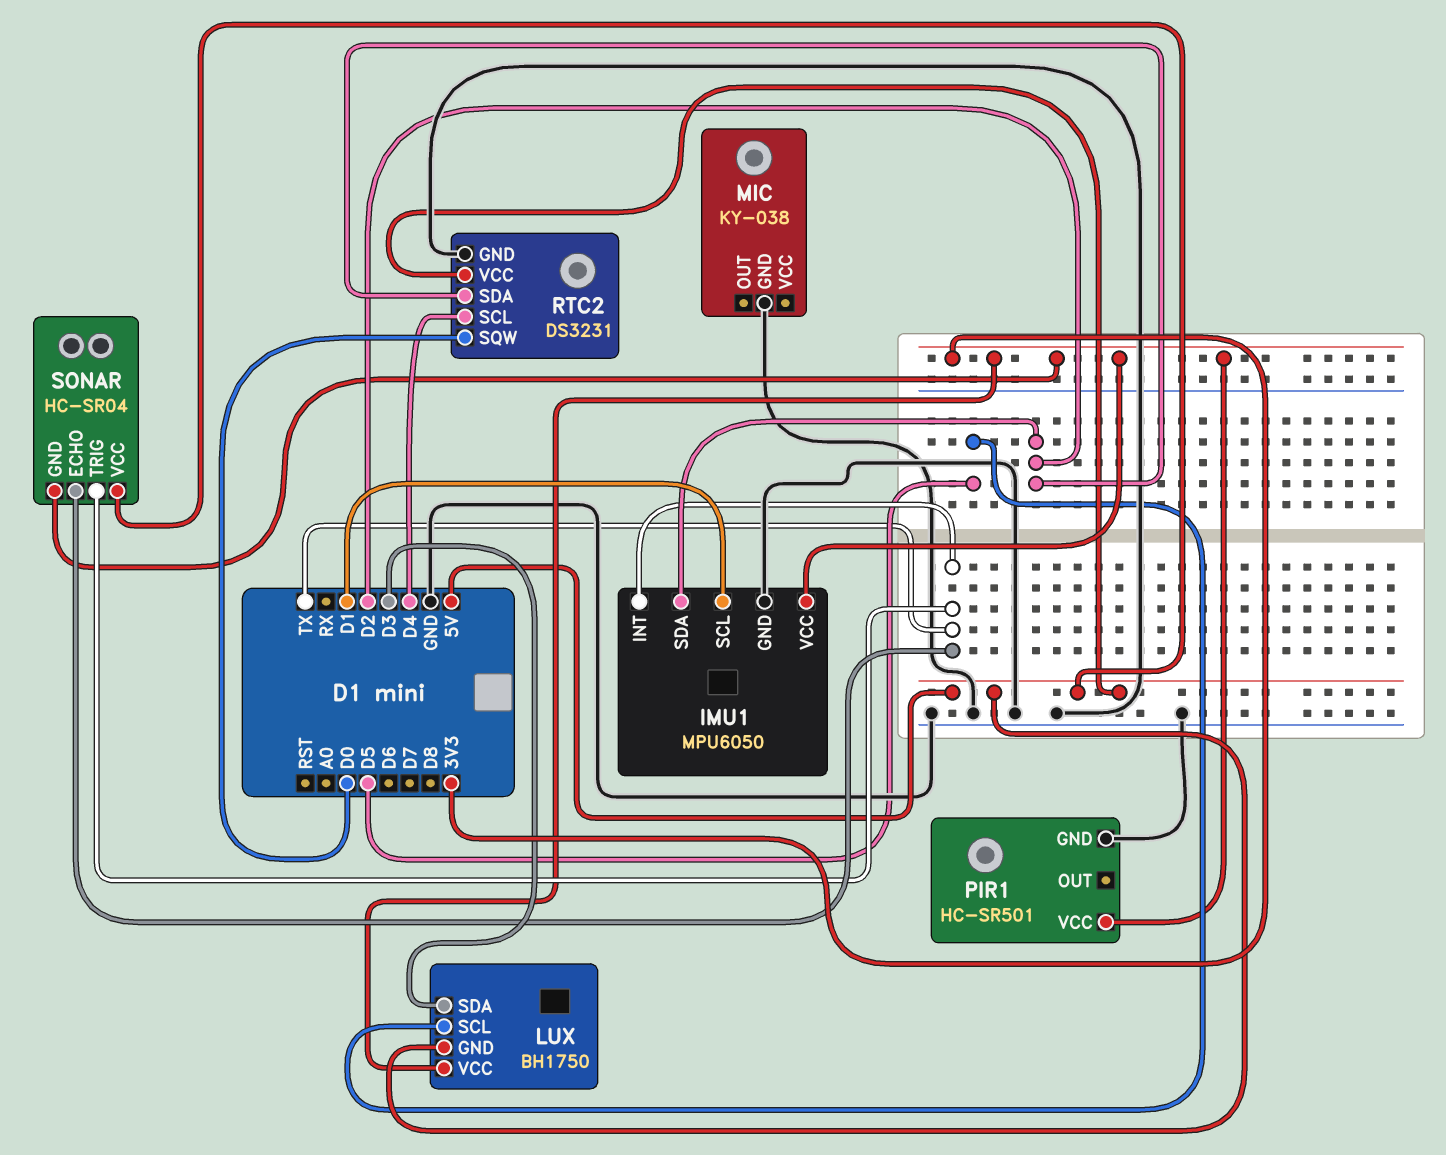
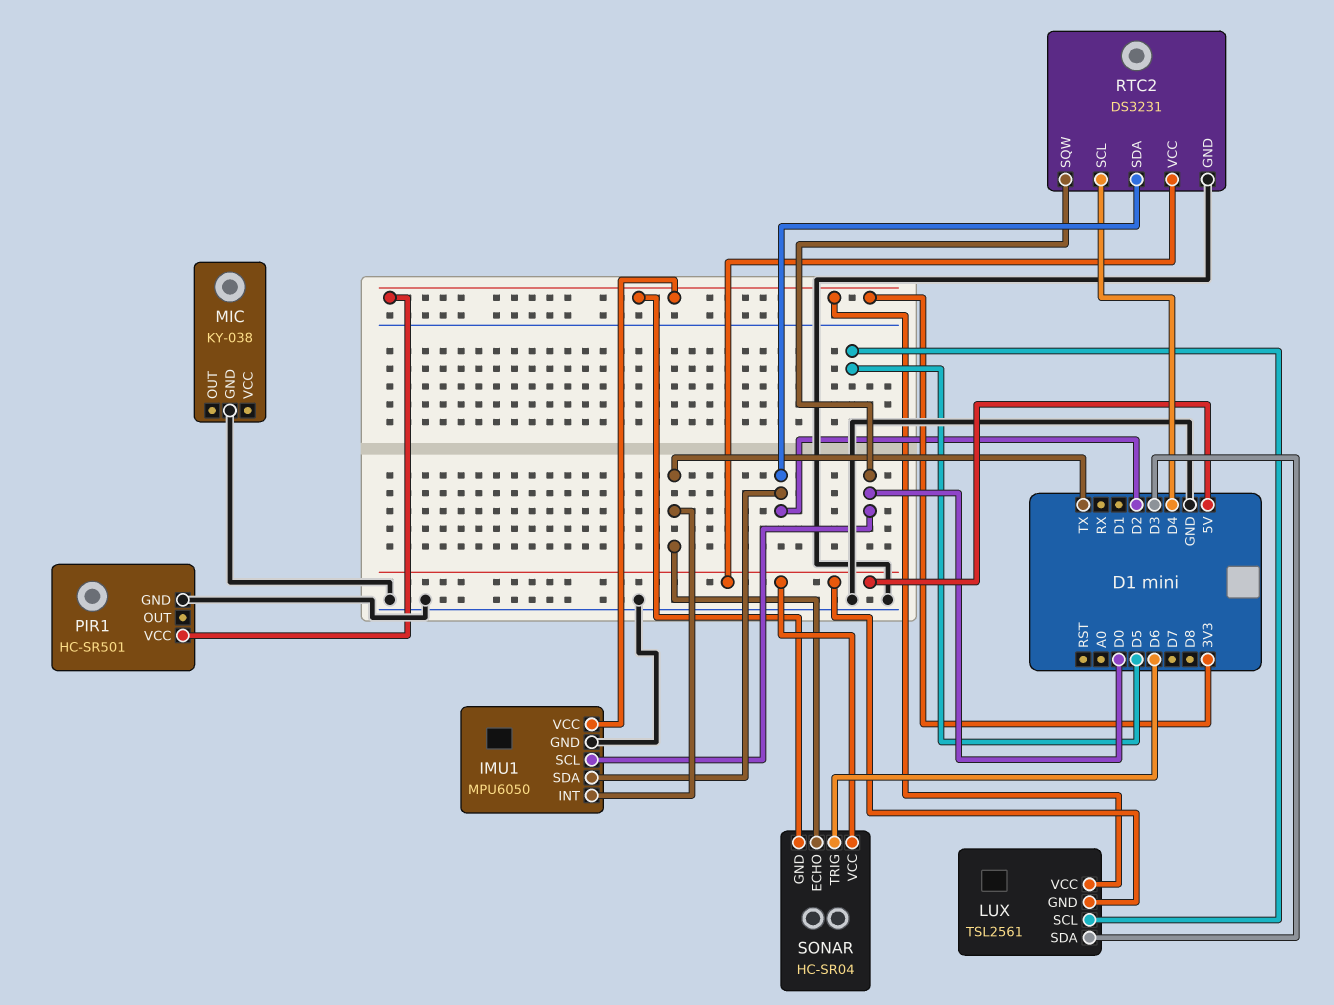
IMU1 pin SCL: D1 -> D0
LUX: BH1750 -> TSL2561
SONAR pin TRIG: TX -> D6

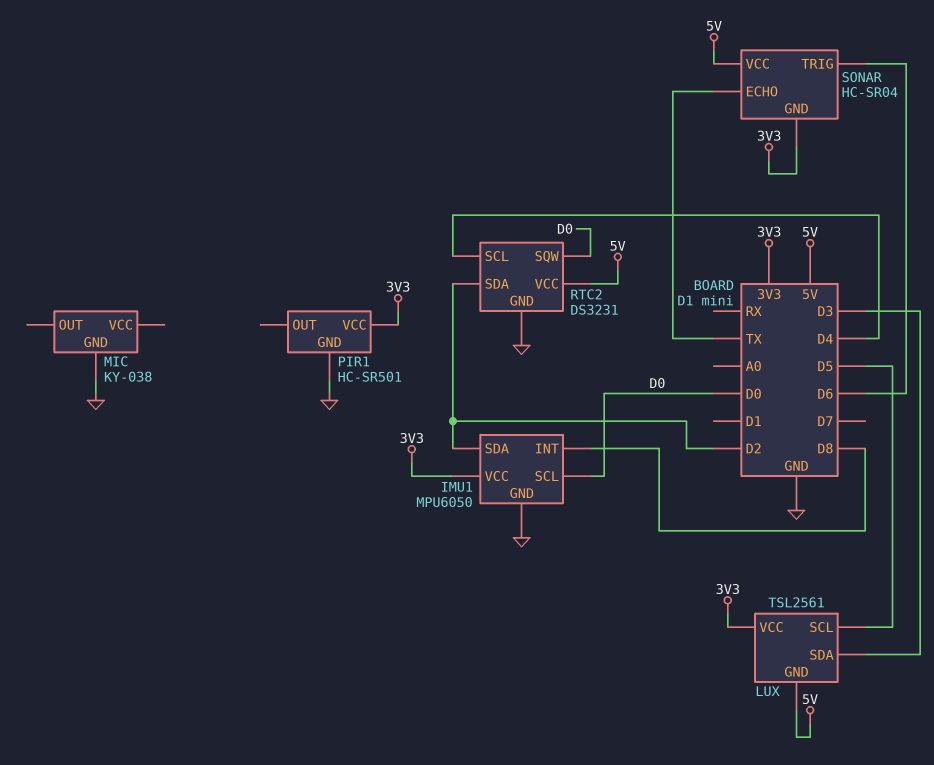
IMU1 pin INT: TX -> D8

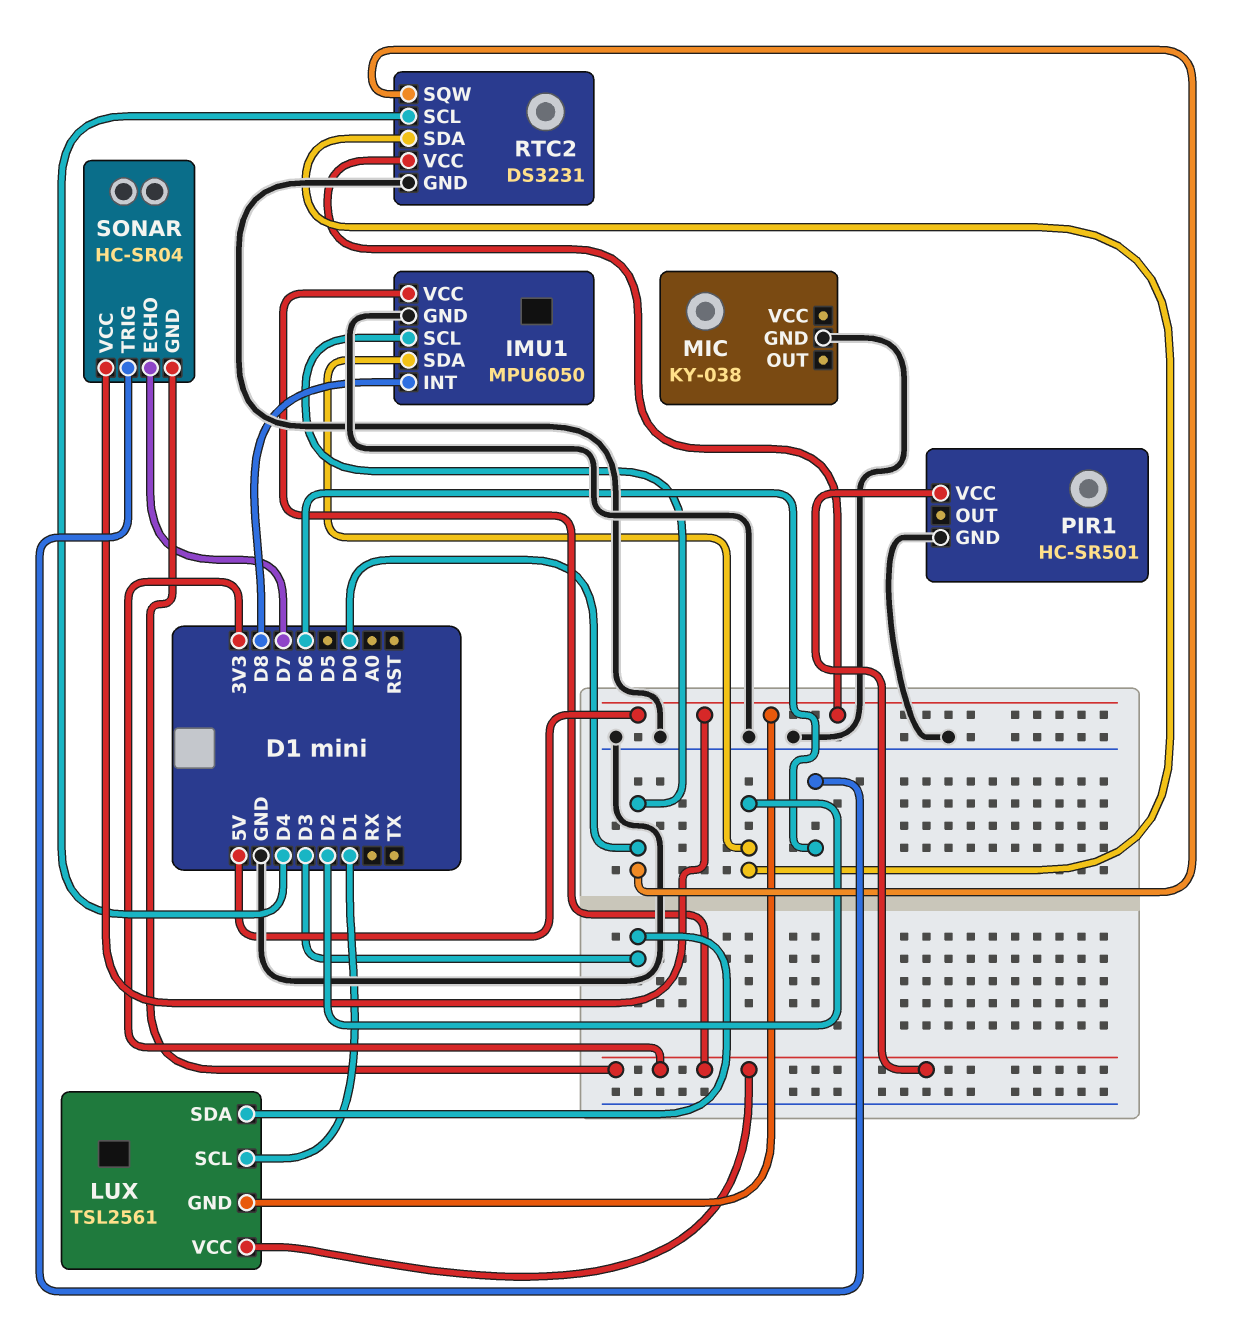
LUX pin SCL: D5 -> D1
SONAR pin ECHO: TX -> D7

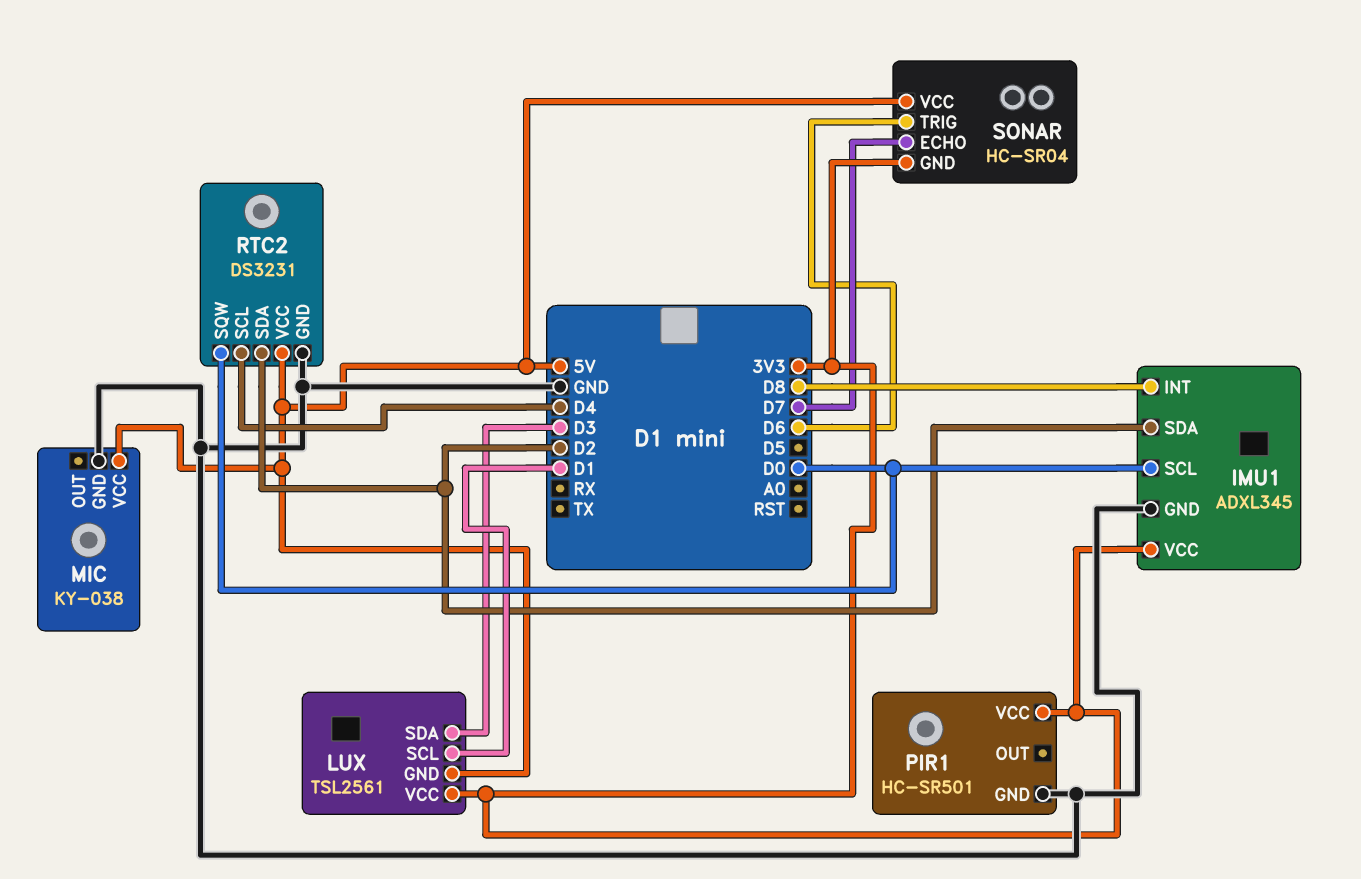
IMU1: MPU6050 -> ADXL345
MIC pin VCC: none -> 5V

